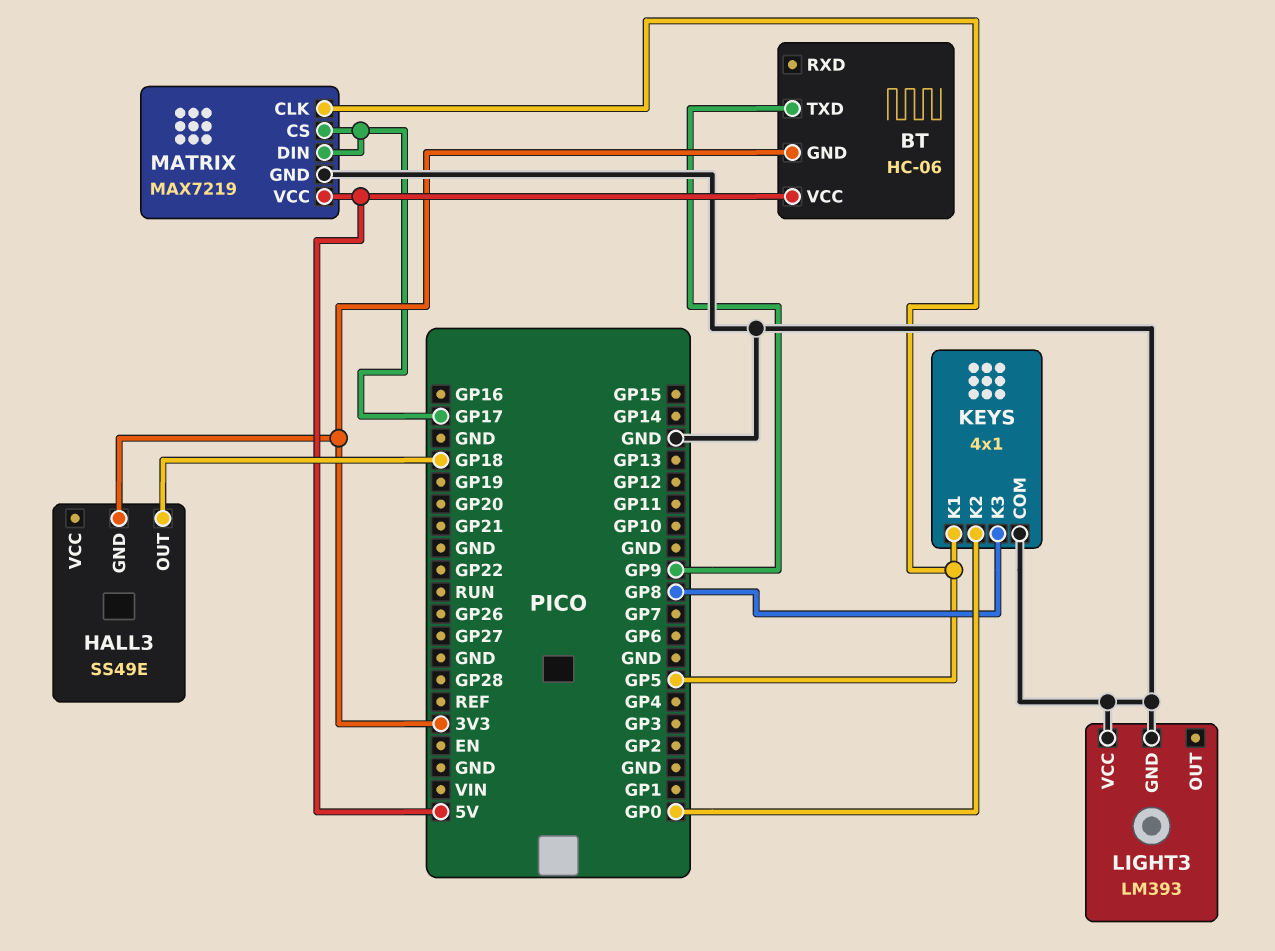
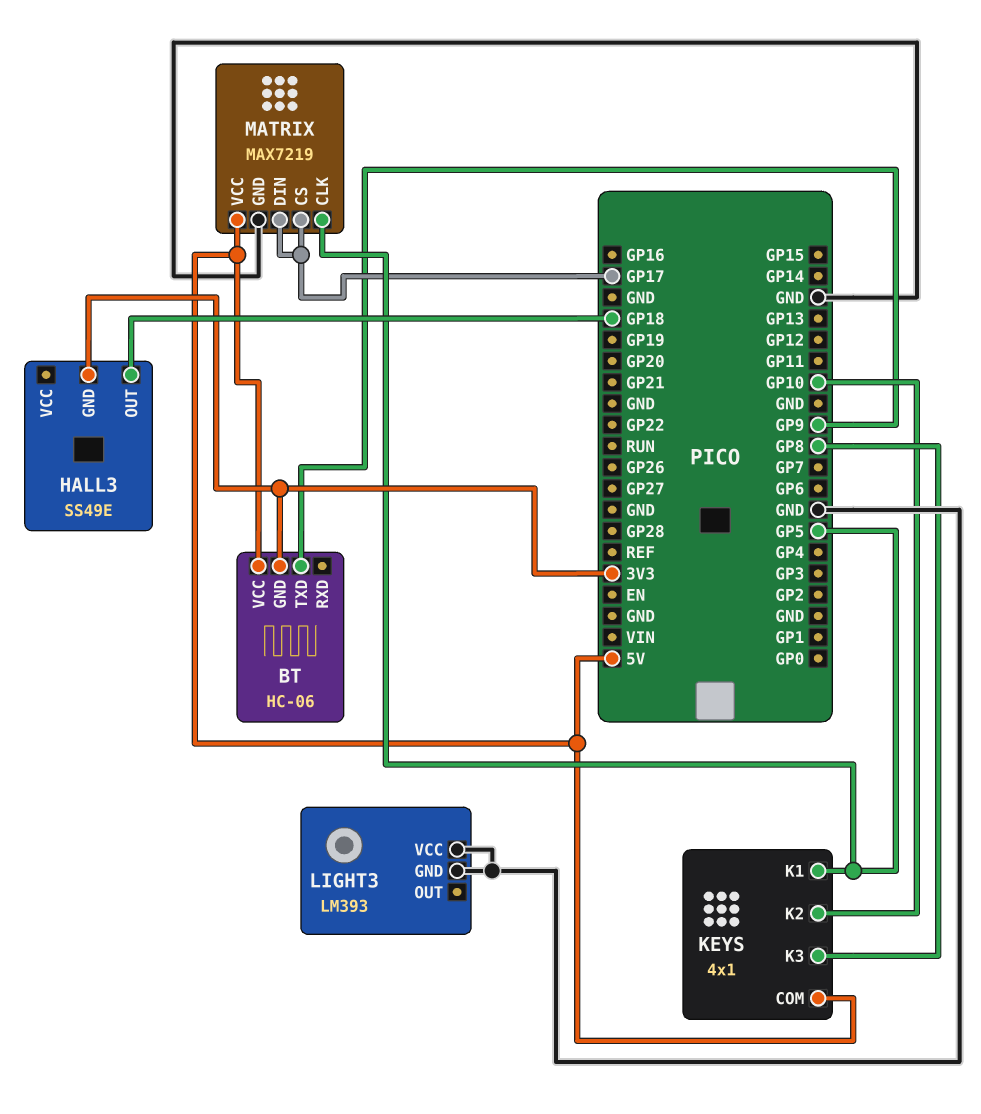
KEYS pin COM: GND -> 5V
KEYS pin K2: GP0 -> GP10

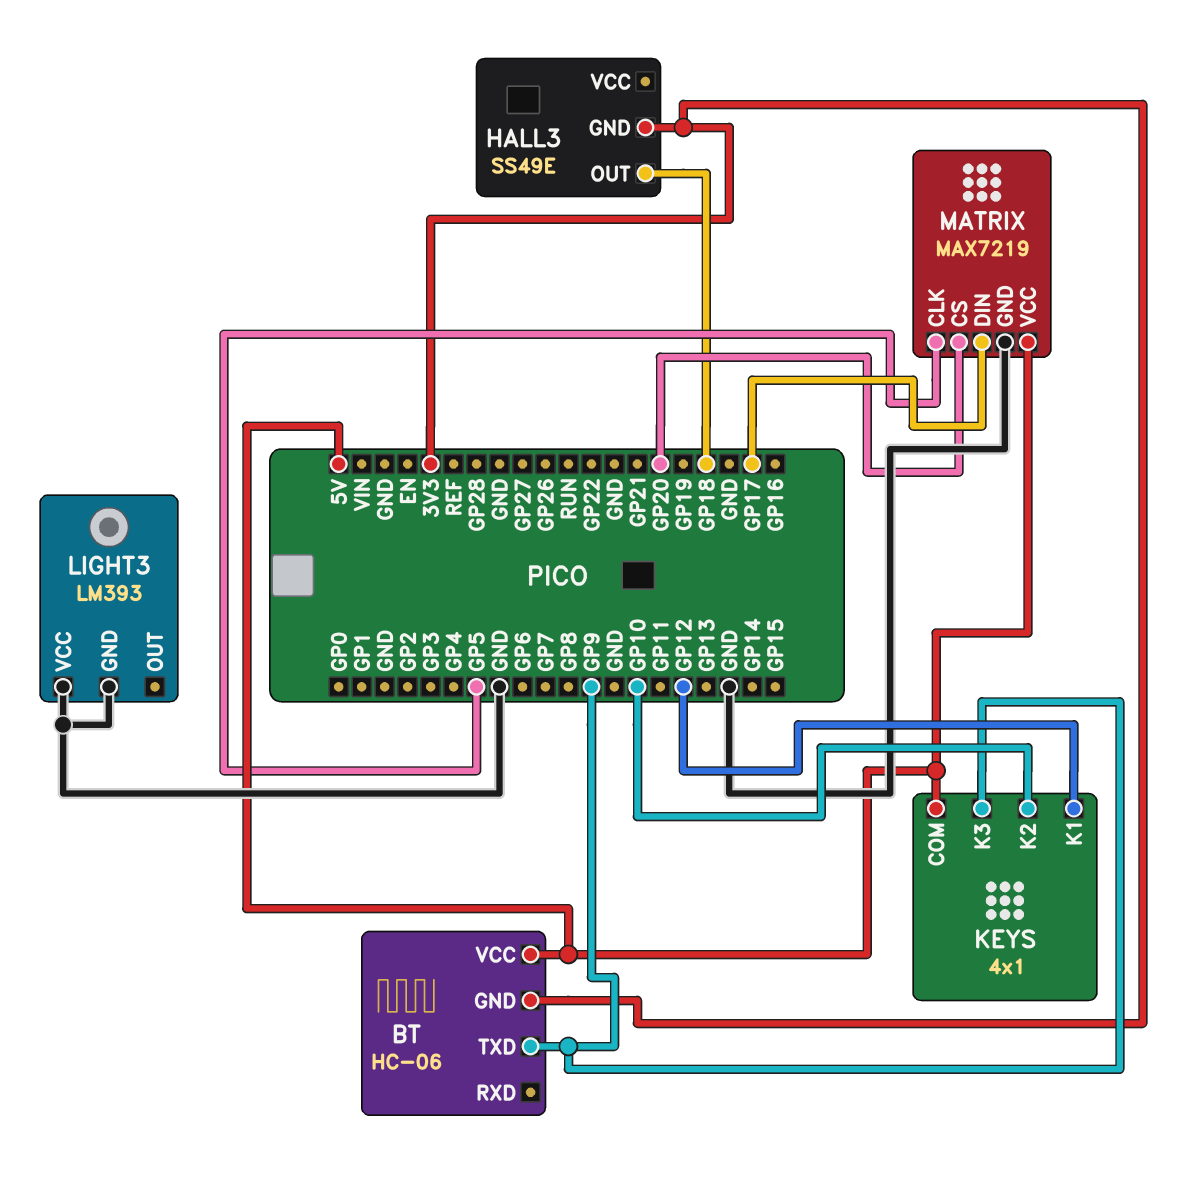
KEYS pin K1: GP5 -> GP12
KEYS pin K3: GP8 -> GP9
MATRIX pin CS: GP17 -> GP20

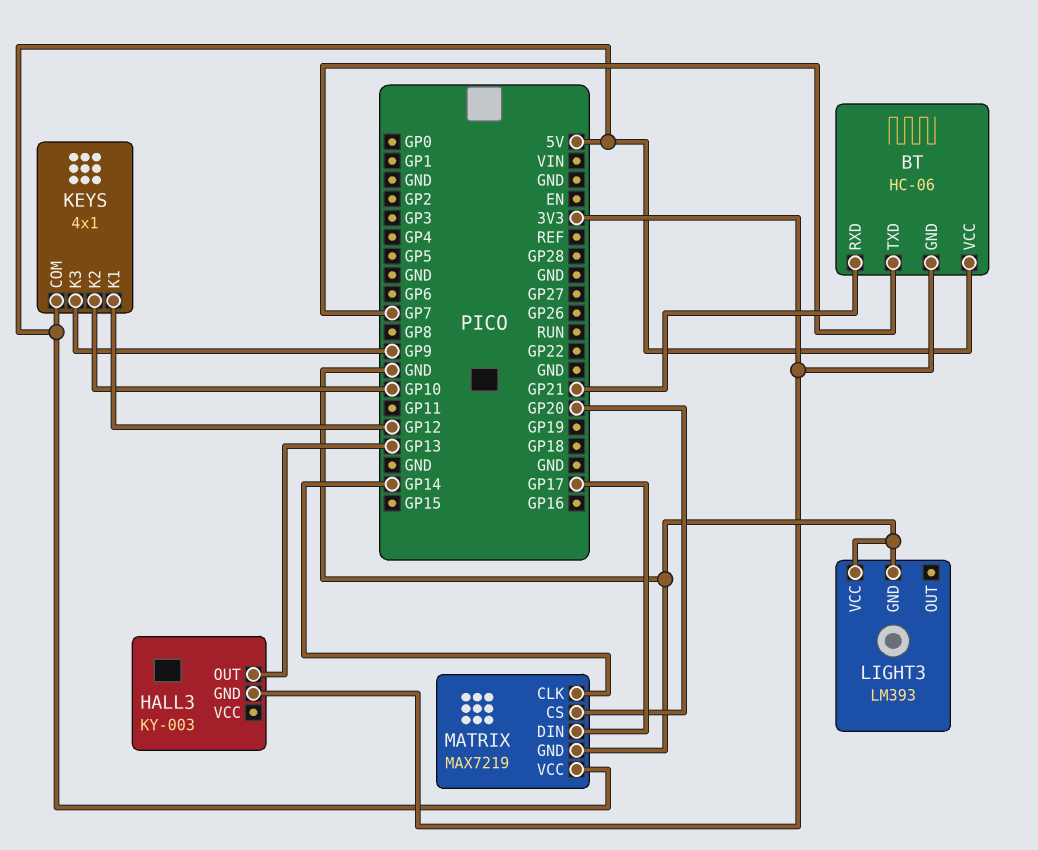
BT pin RXD: none -> GP21
BT pin TXD: GP9 -> GP7
HALL3: SS49E -> KY-003
HALL3 pin OUT: GP18 -> GP13
MATRIX pin CLK: GP5 -> GP14

